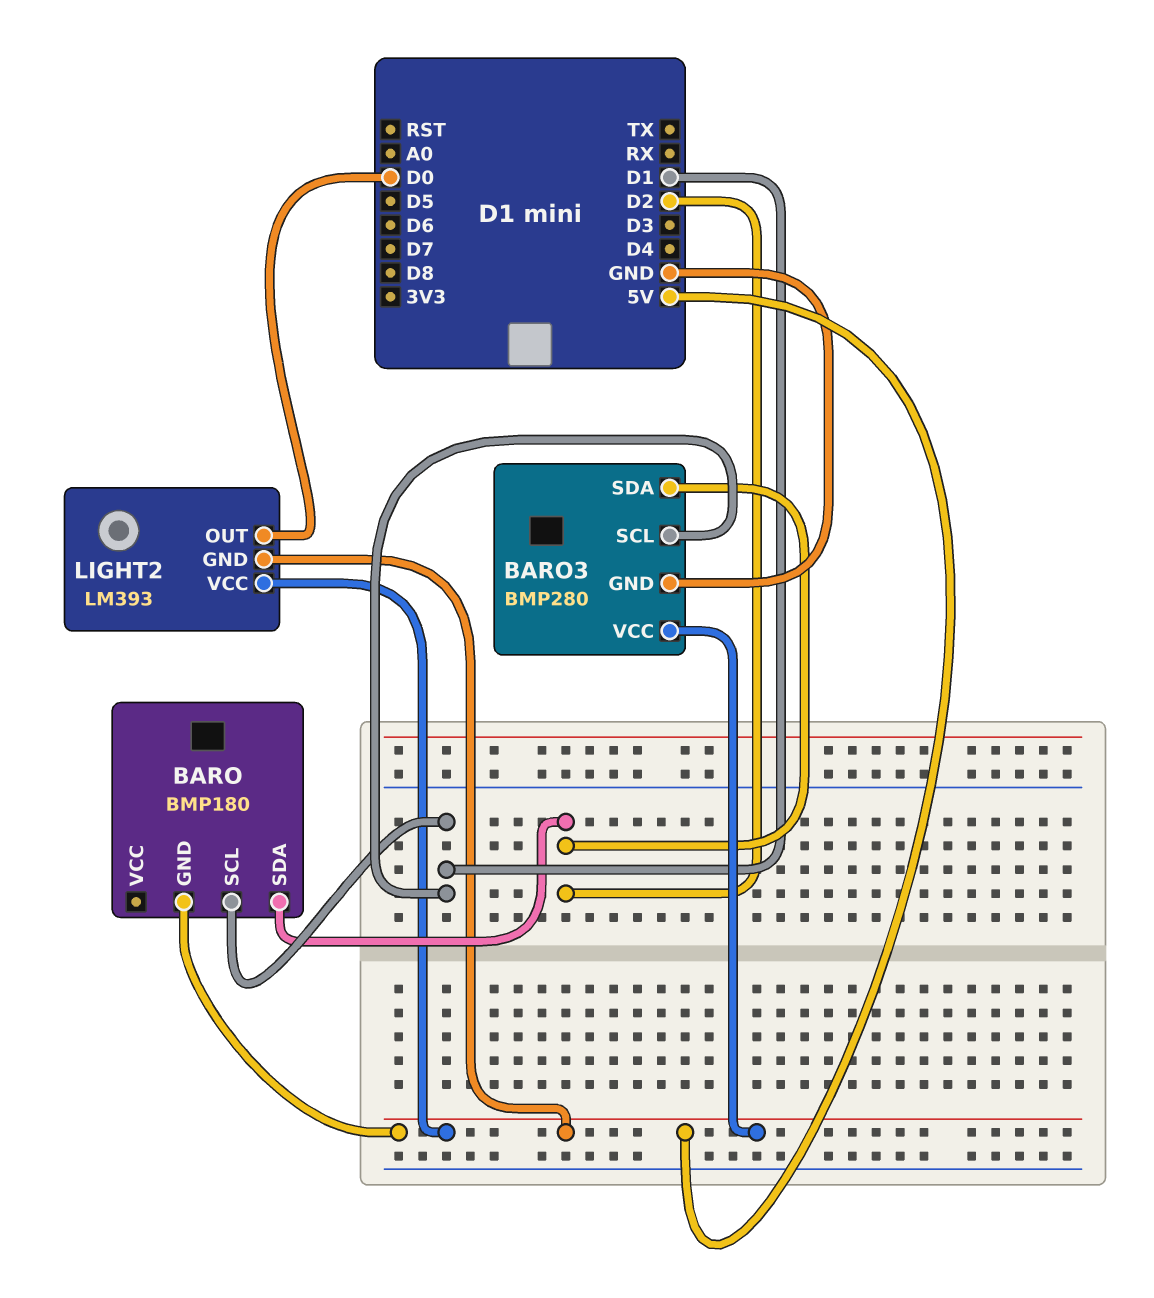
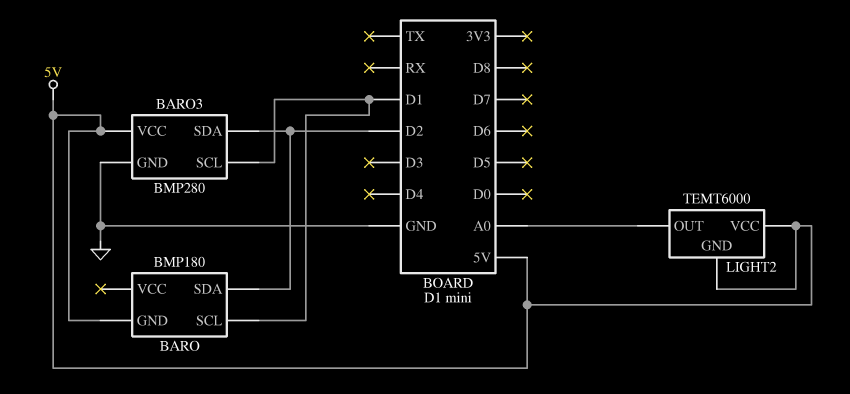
LIGHT2: LM393 -> TEMT6000
LIGHT2 pin OUT: D0 -> A0

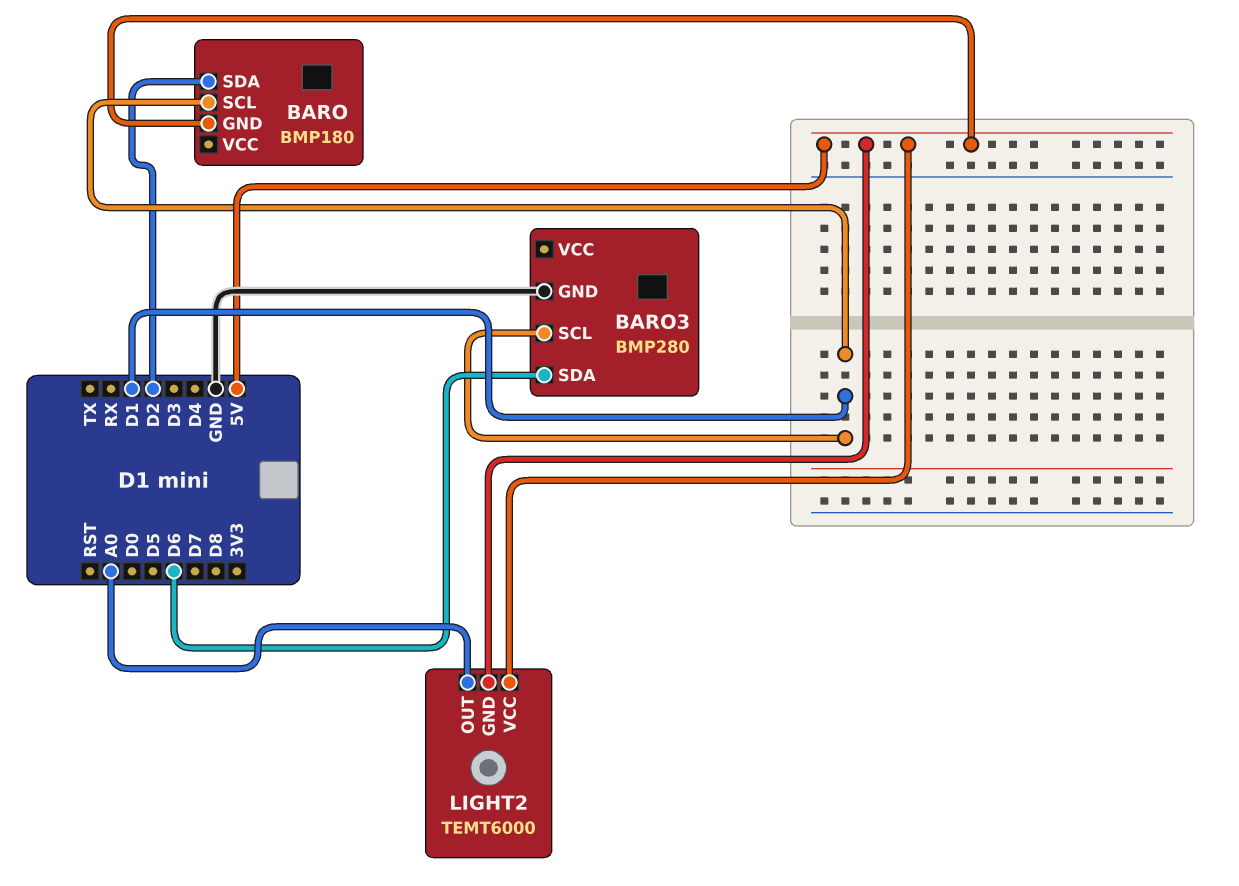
BARO3 pin SDA: D2 -> D6
BARO3 pin VCC: 5V -> none

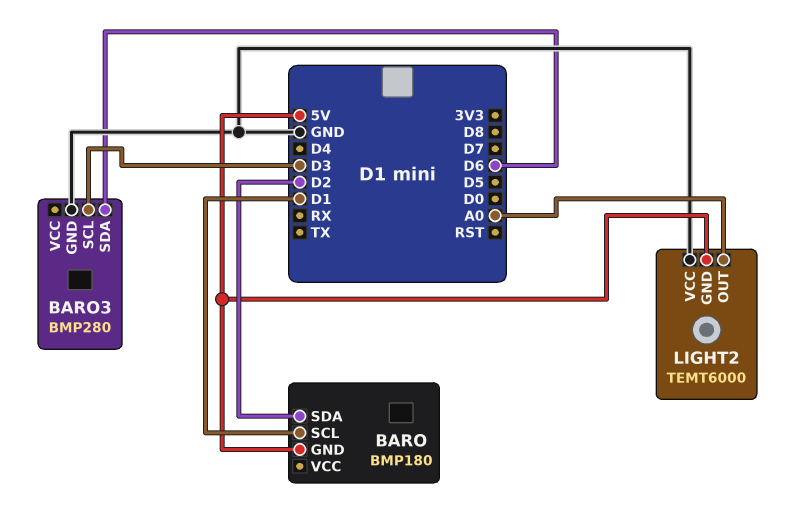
BARO3 pin SCL: D1 -> D3
LIGHT2 pin VCC: 5V -> GND

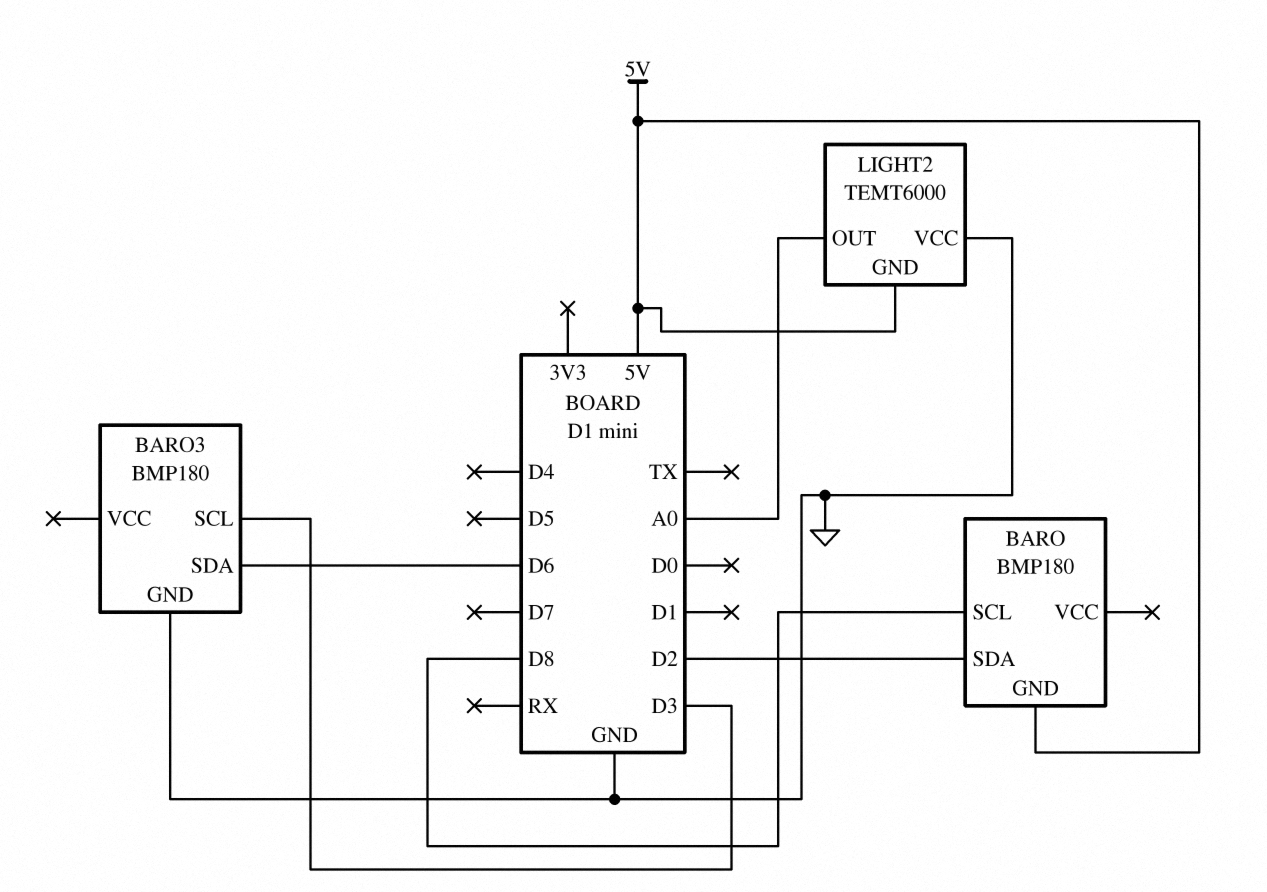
BARO pin SCL: D1 -> D8
BARO3: BMP280 -> BMP180

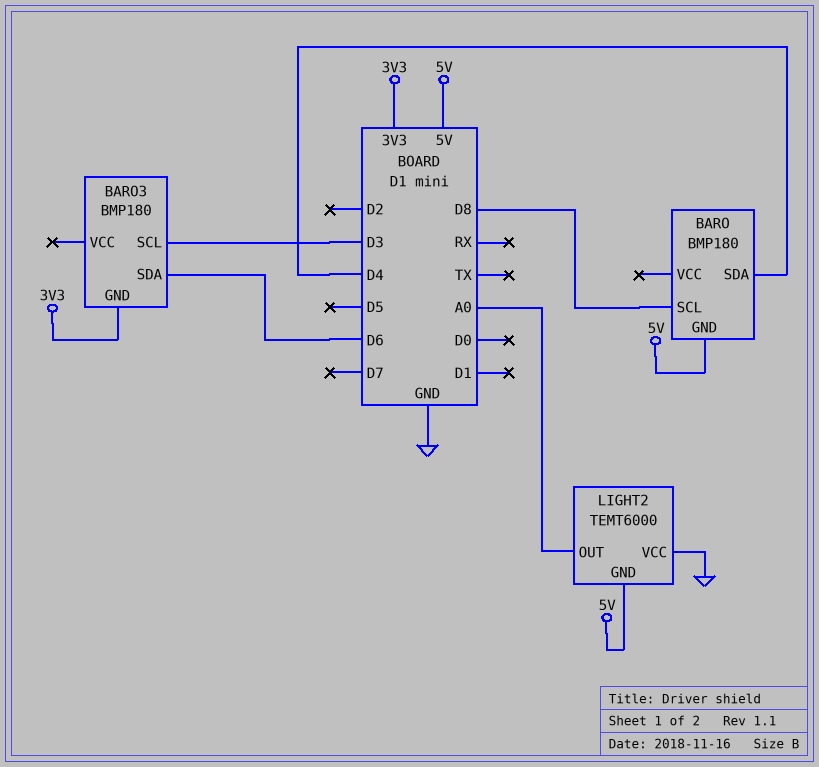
BARO pin SDA: D2 -> D4
BARO3 pin GND: GND -> 3V3

